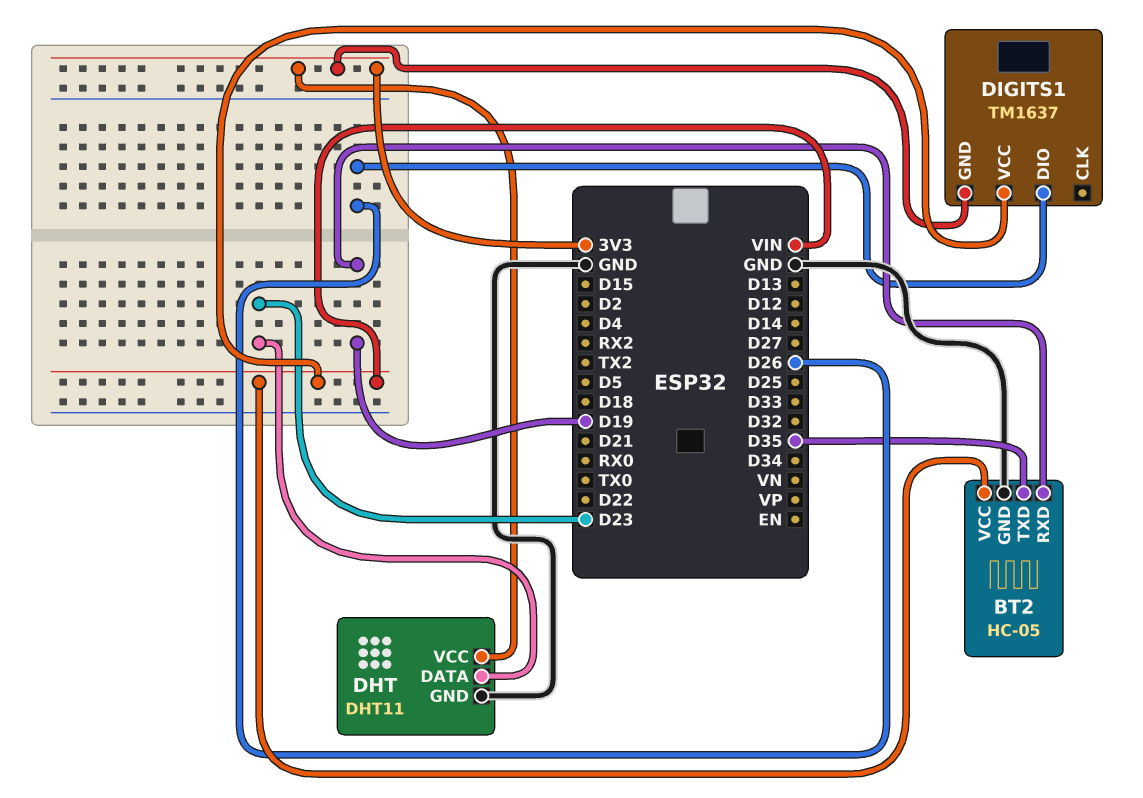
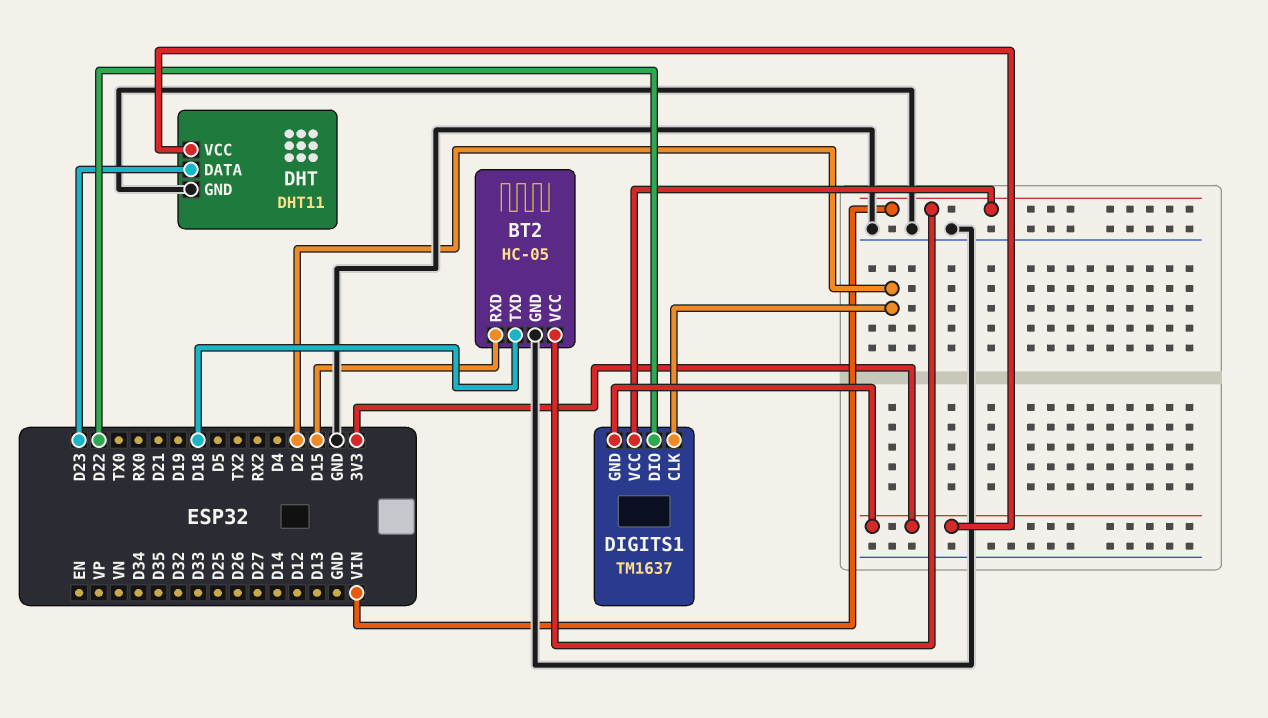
BT2 pin RXD: D19 -> D15
BT2 pin TXD: D35 -> D18
DIGITS1 pin CLK: none -> D2
DIGITS1 pin DIO: D26 -> D22

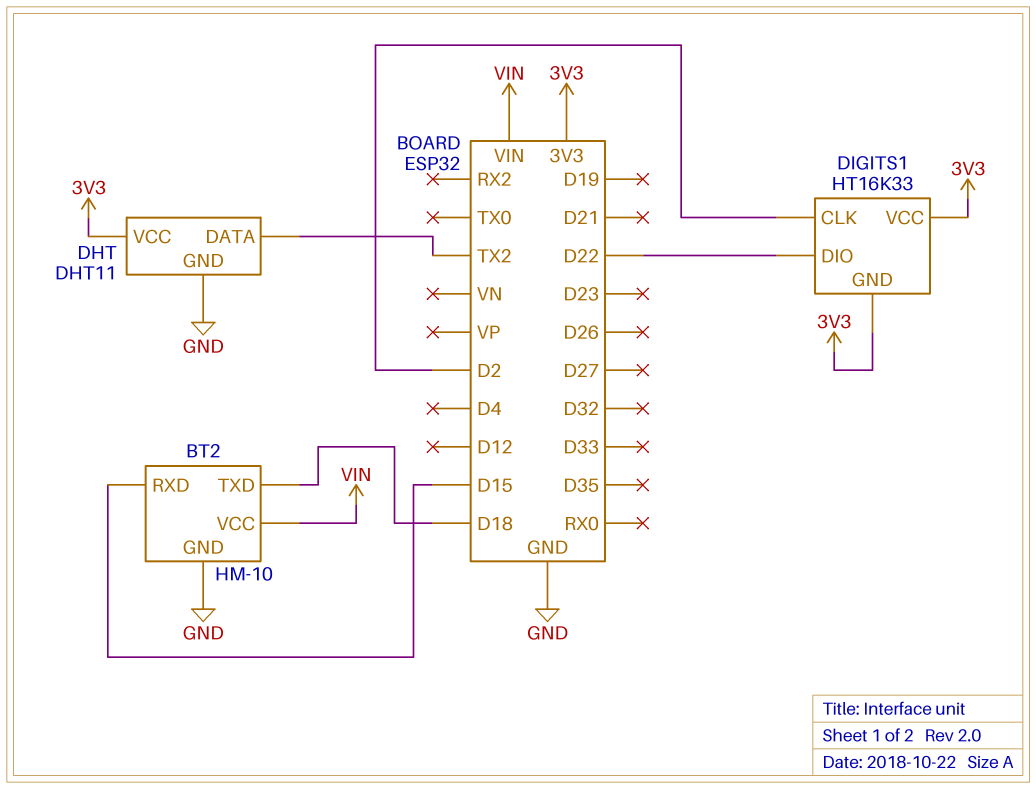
BT2: HC-05 -> HM-10
DHT pin DATA: D23 -> TX2
DIGITS1: TM1637 -> HT16K33
DIGITS1 pin VCC: VIN -> 3V3

